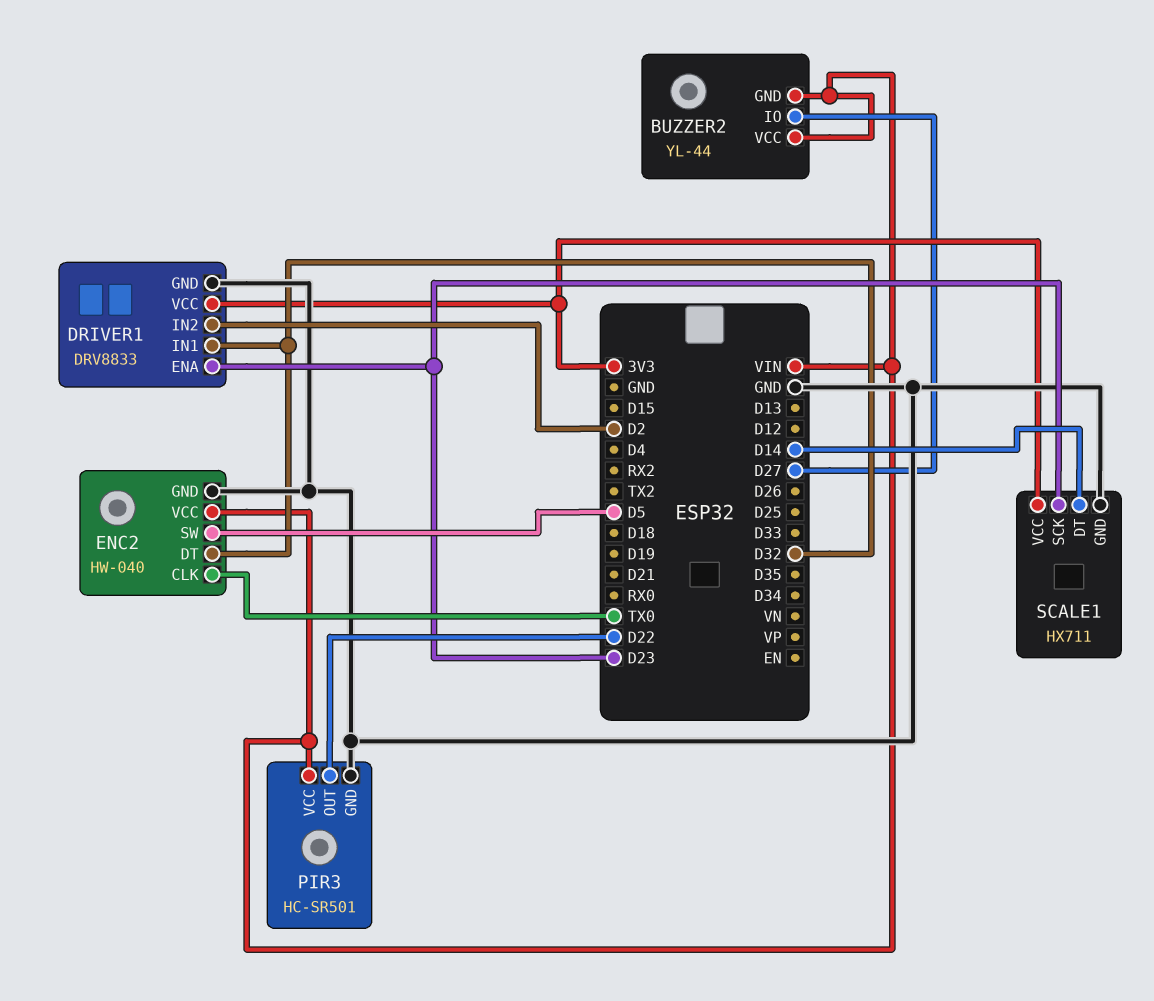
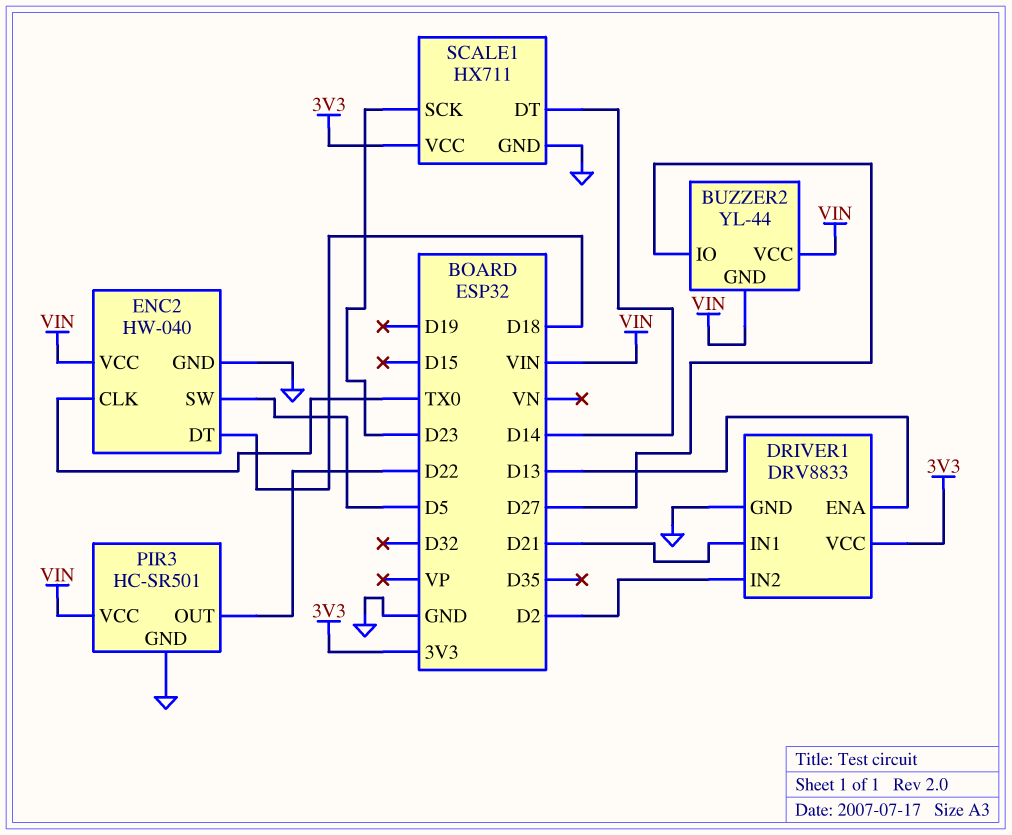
DRIVER1 pin ENA: D23 -> D13
DRIVER1 pin IN1: D32 -> D21
ENC2 pin DT: D32 -> D18

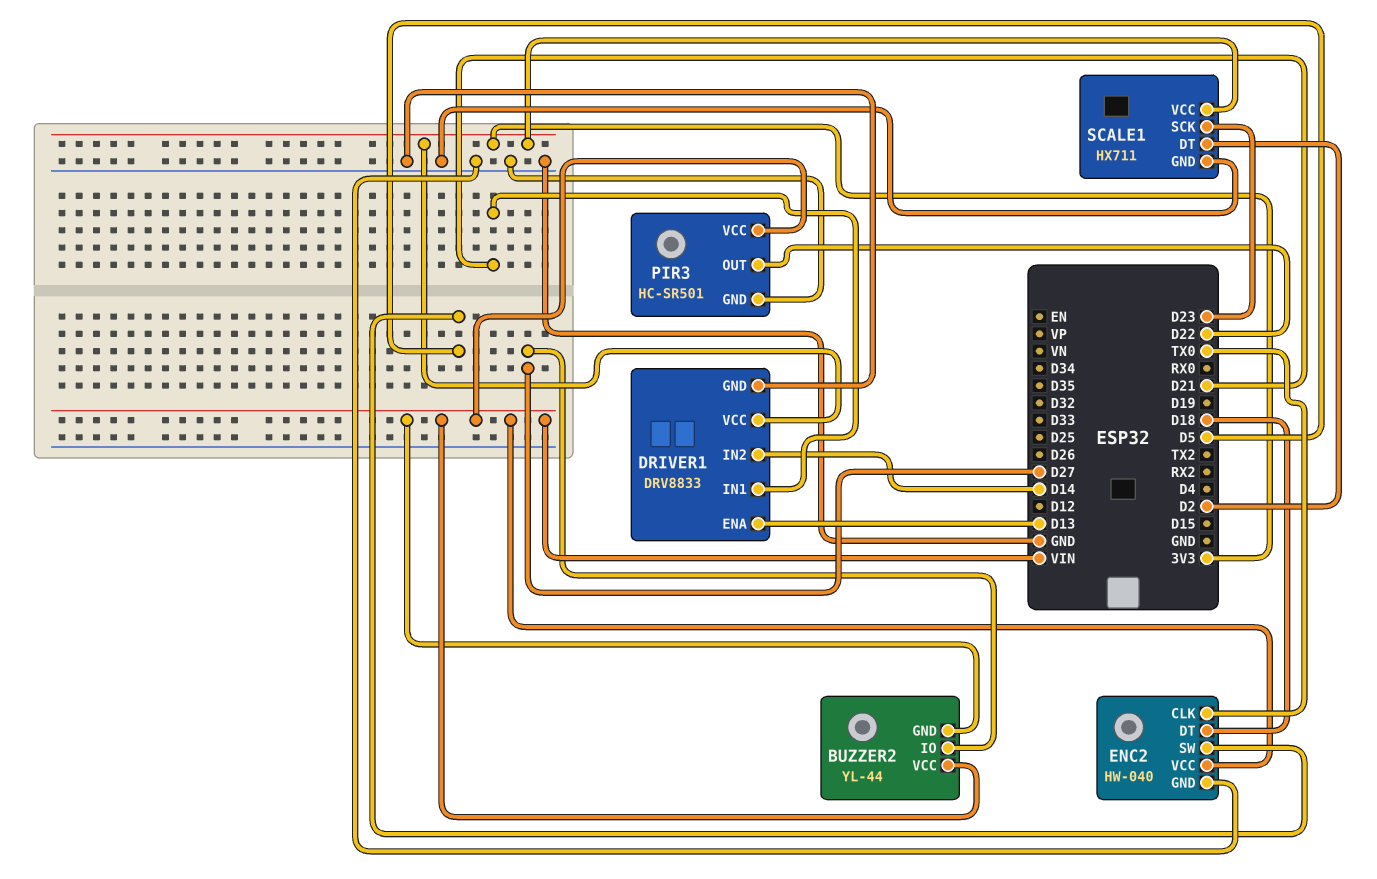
DRIVER1 pin IN2: D2 -> D14
SCALE1 pin DT: D14 -> D2

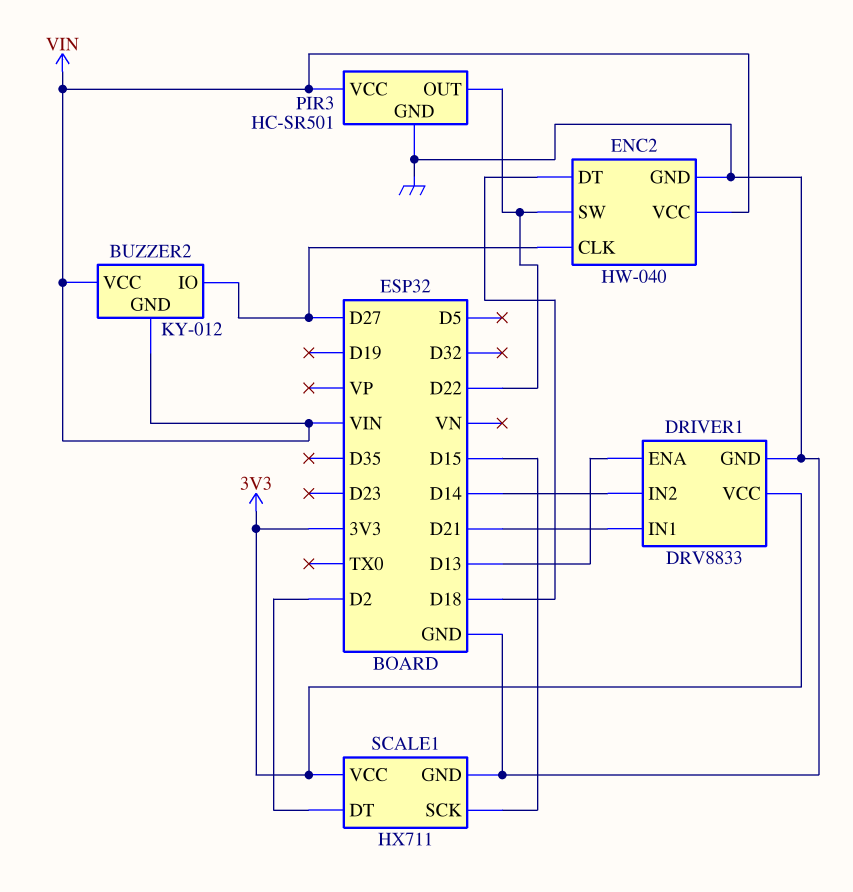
BUZZER2: YL-44 -> KY-012
ENC2 pin CLK: TX0 -> D27
ENC2 pin SW: D5 -> D22
SCALE1 pin SCK: D23 -> D15

